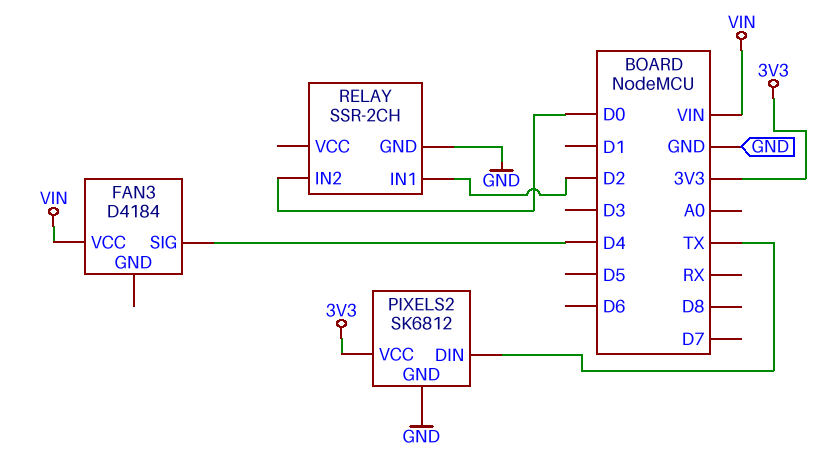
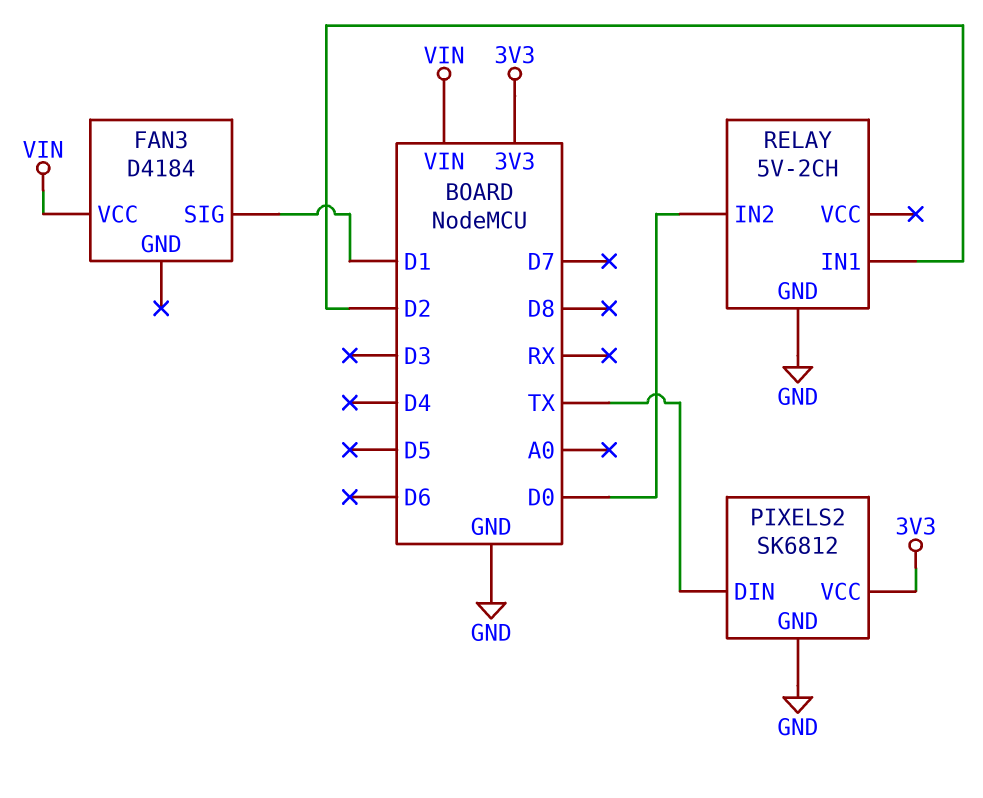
FAN3 pin SIG: D4 -> D1
RELAY: SSR-2CH -> 5V-2CH

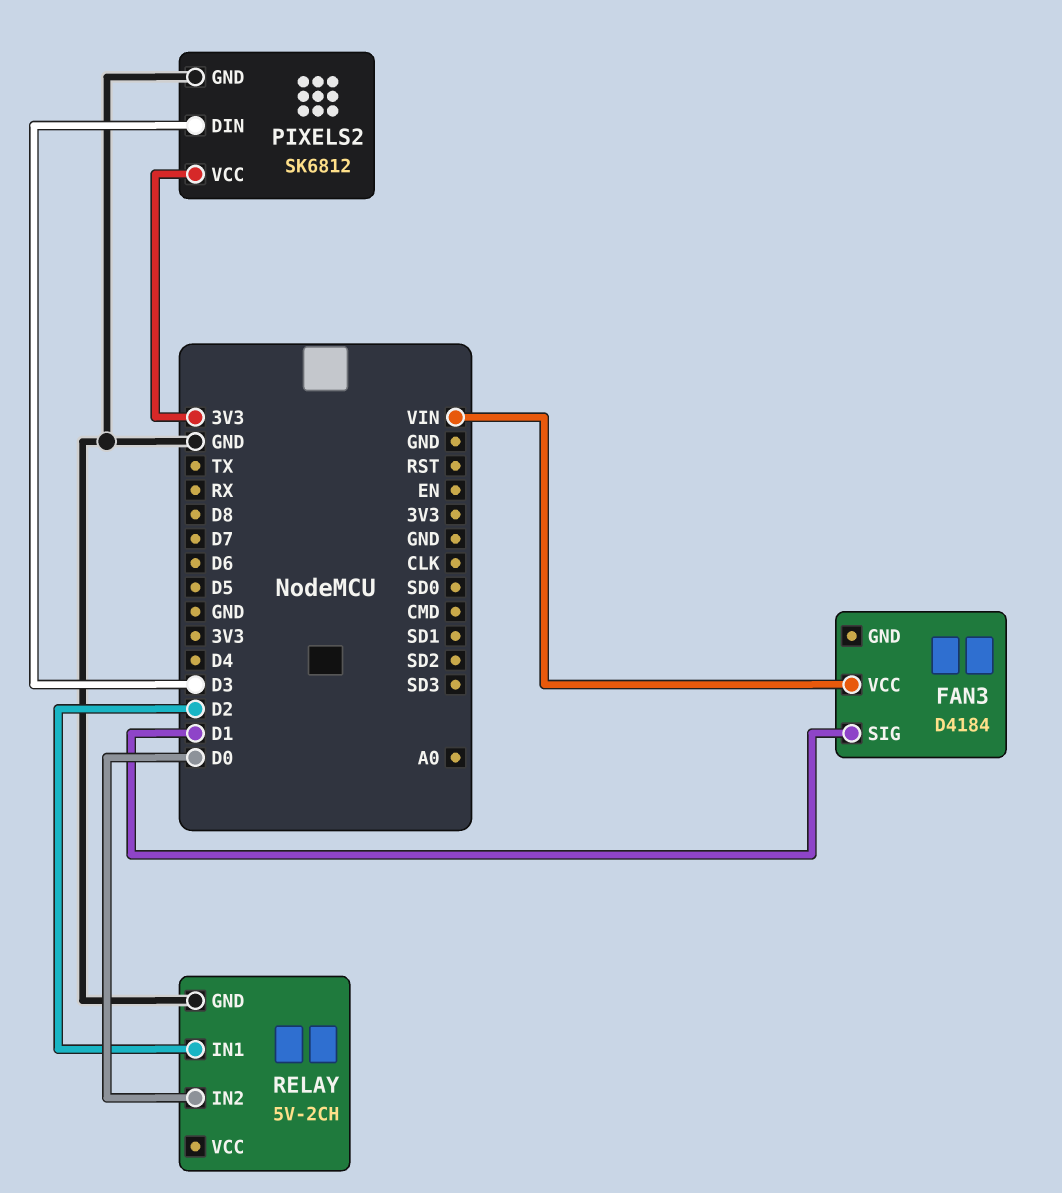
PIXELS2 pin DIN: TX -> D3

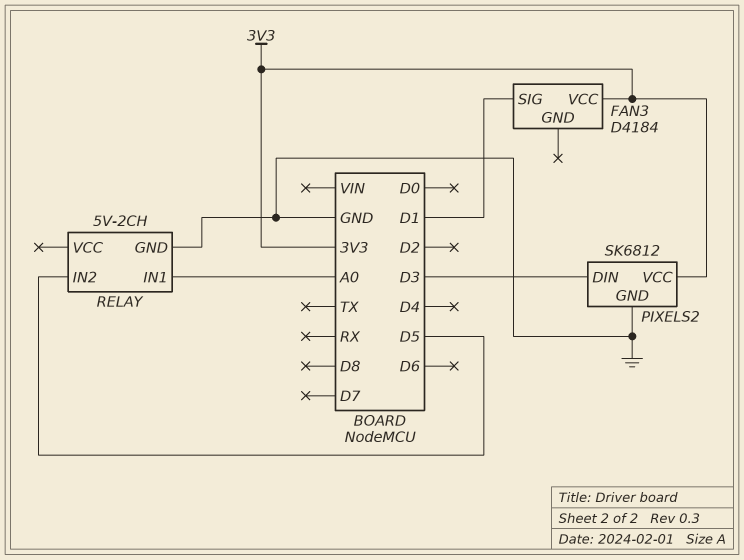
FAN3 pin VCC: VIN -> 3V3
RELAY pin IN1: D2 -> A0
RELAY pin IN2: D0 -> D5

